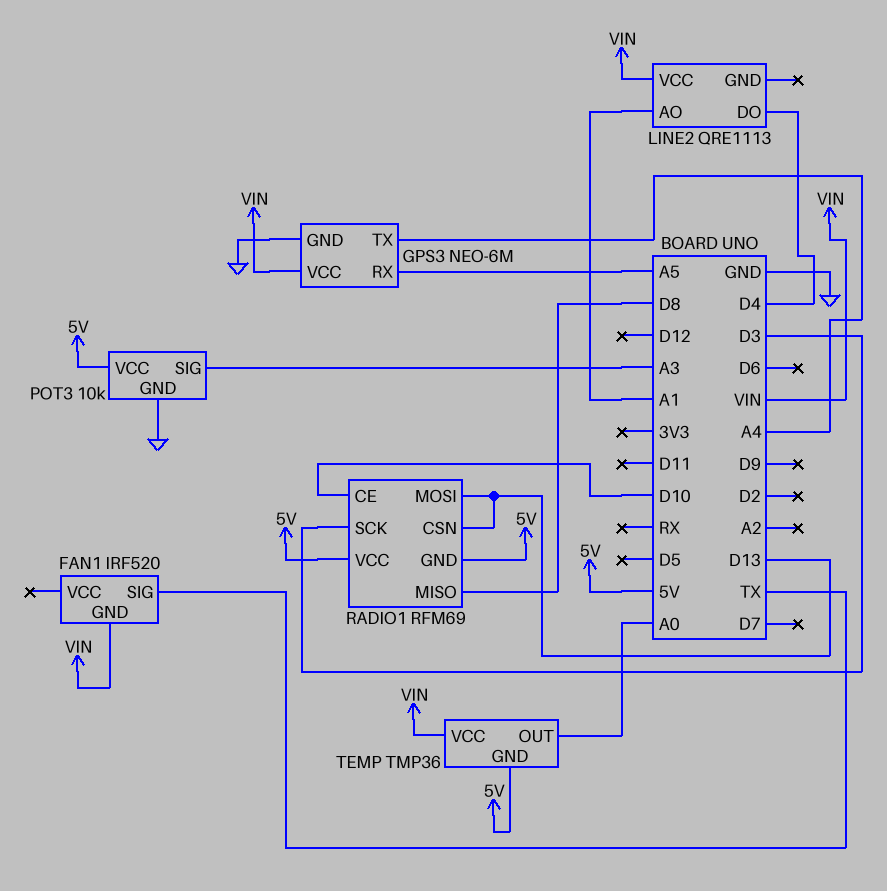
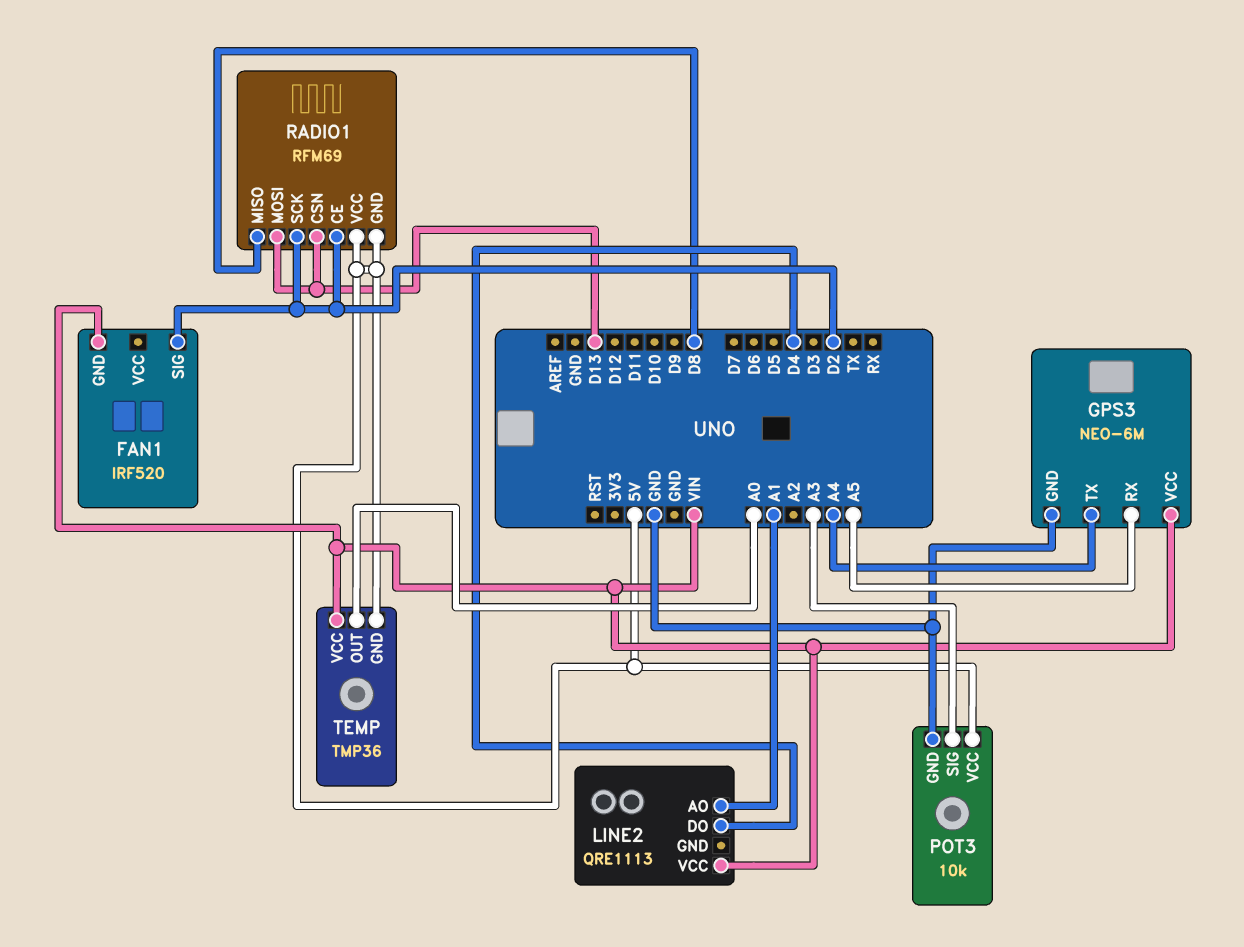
FAN1 pin SIG: TX -> D2
RADIO1 pin CE: D10 -> D2
RADIO1 pin SCK: D3 -> D2

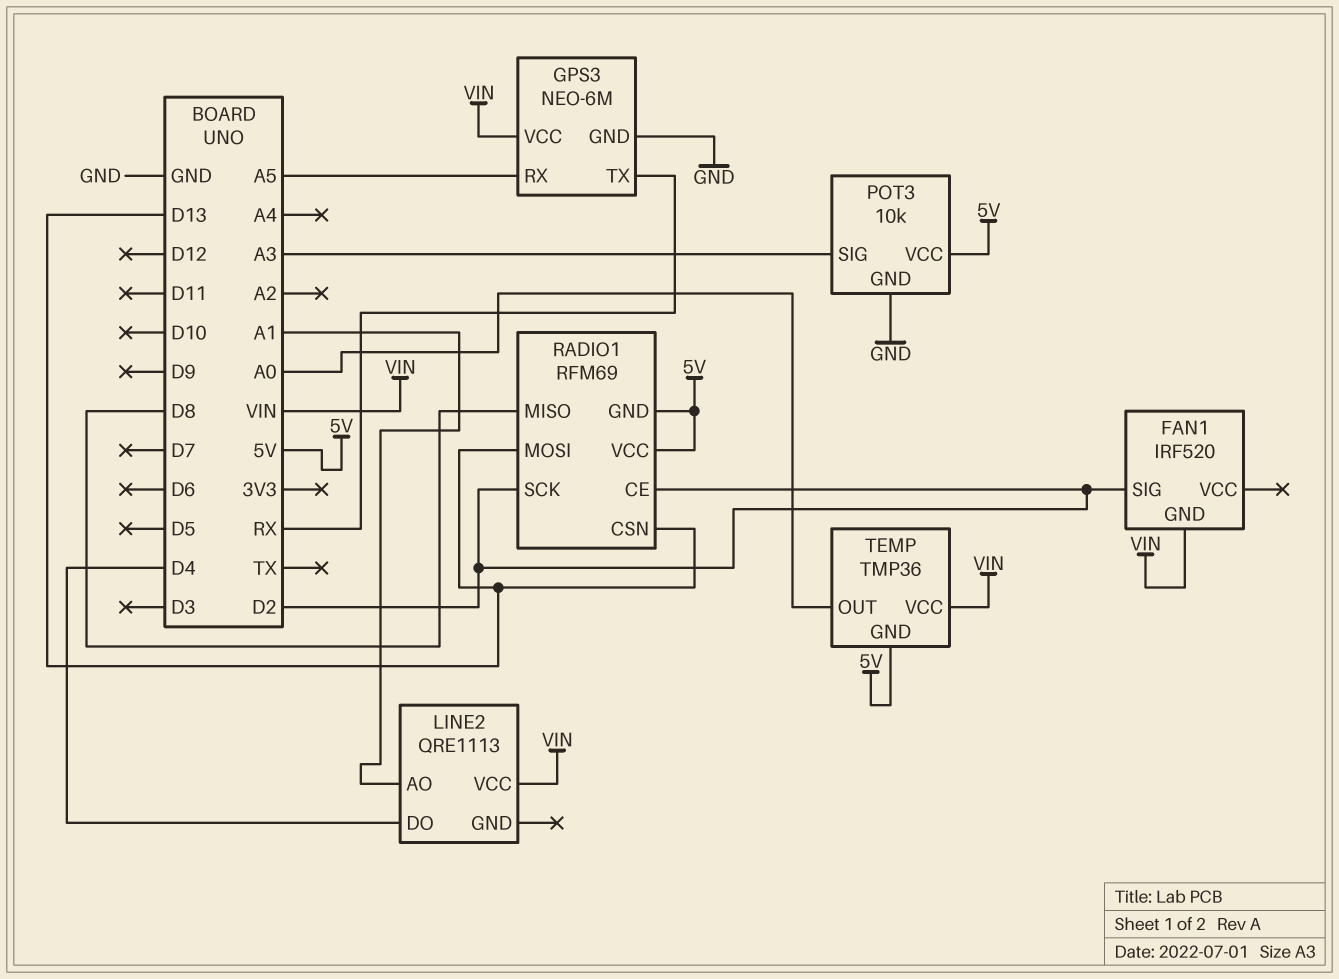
GPS3 pin TX: A4 -> RX

